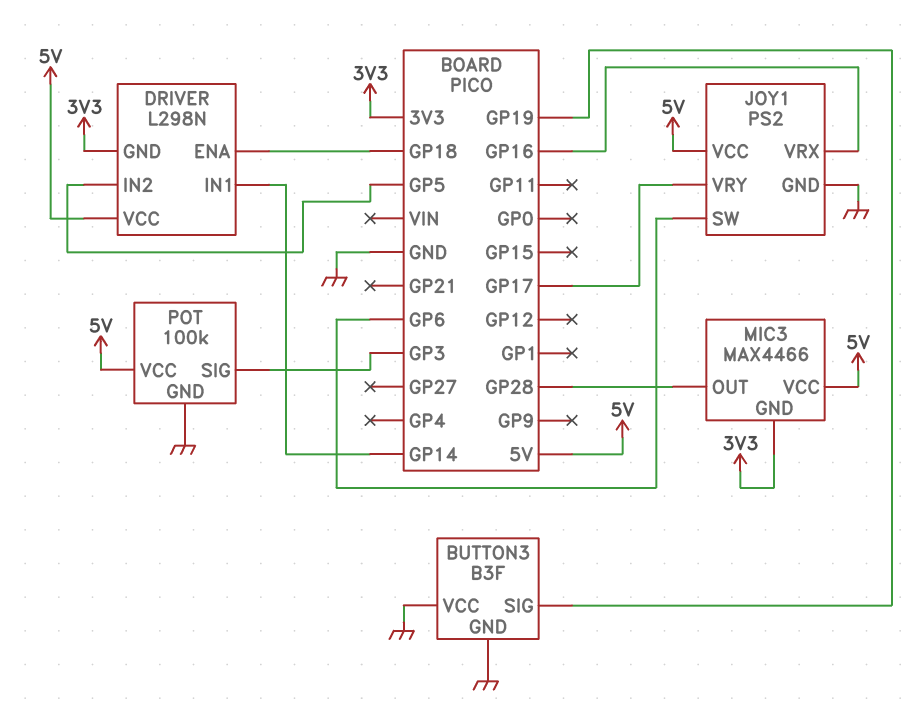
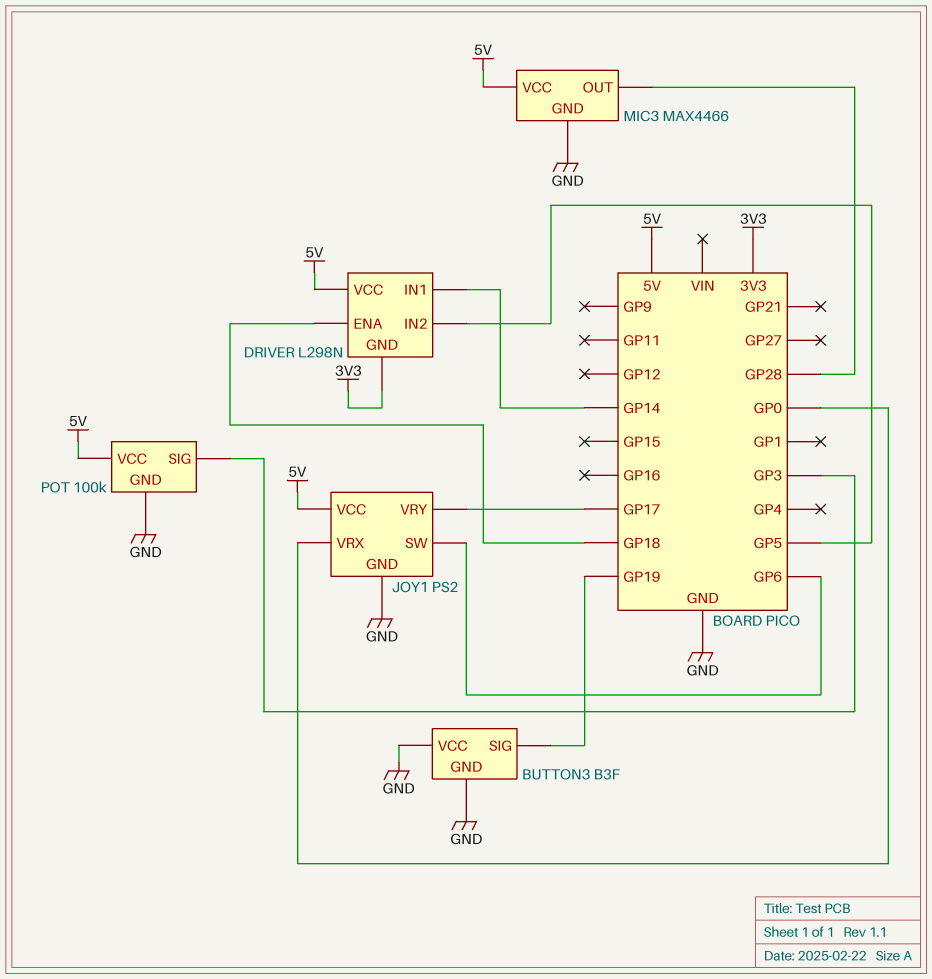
JOY1 pin VRX: GP16 -> GP0
MIC3 pin GND: 3V3 -> GND

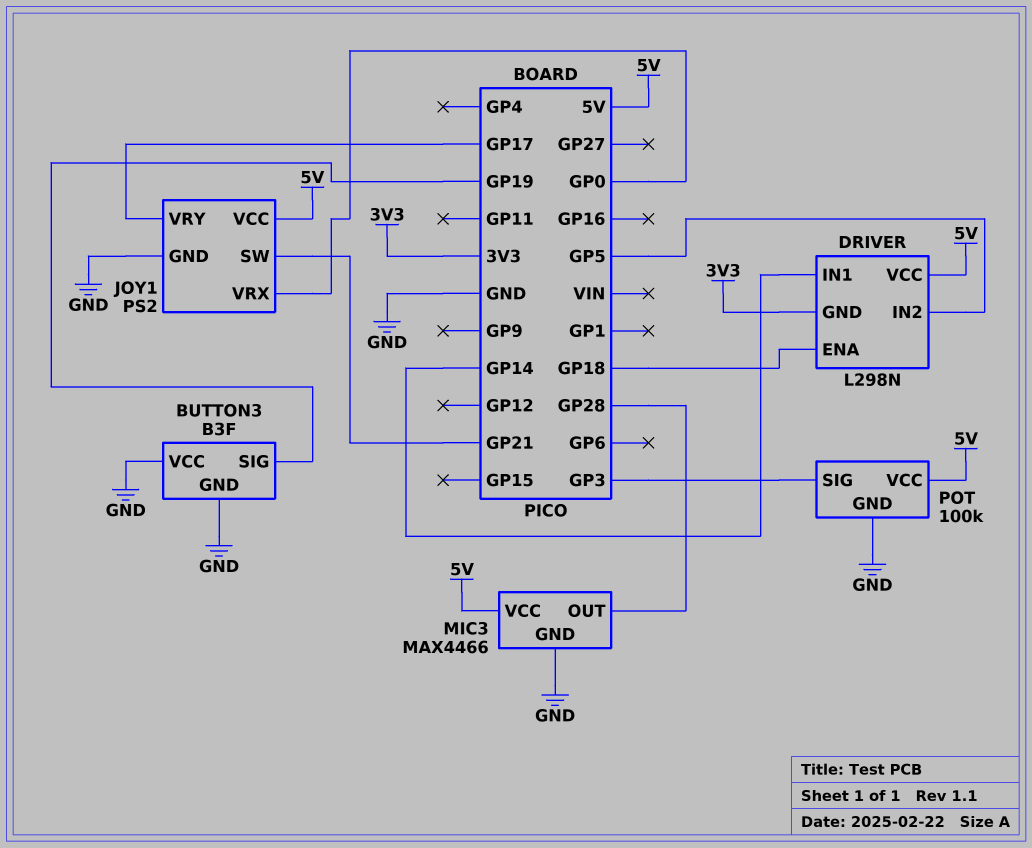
JOY1 pin SW: GP6 -> GP21

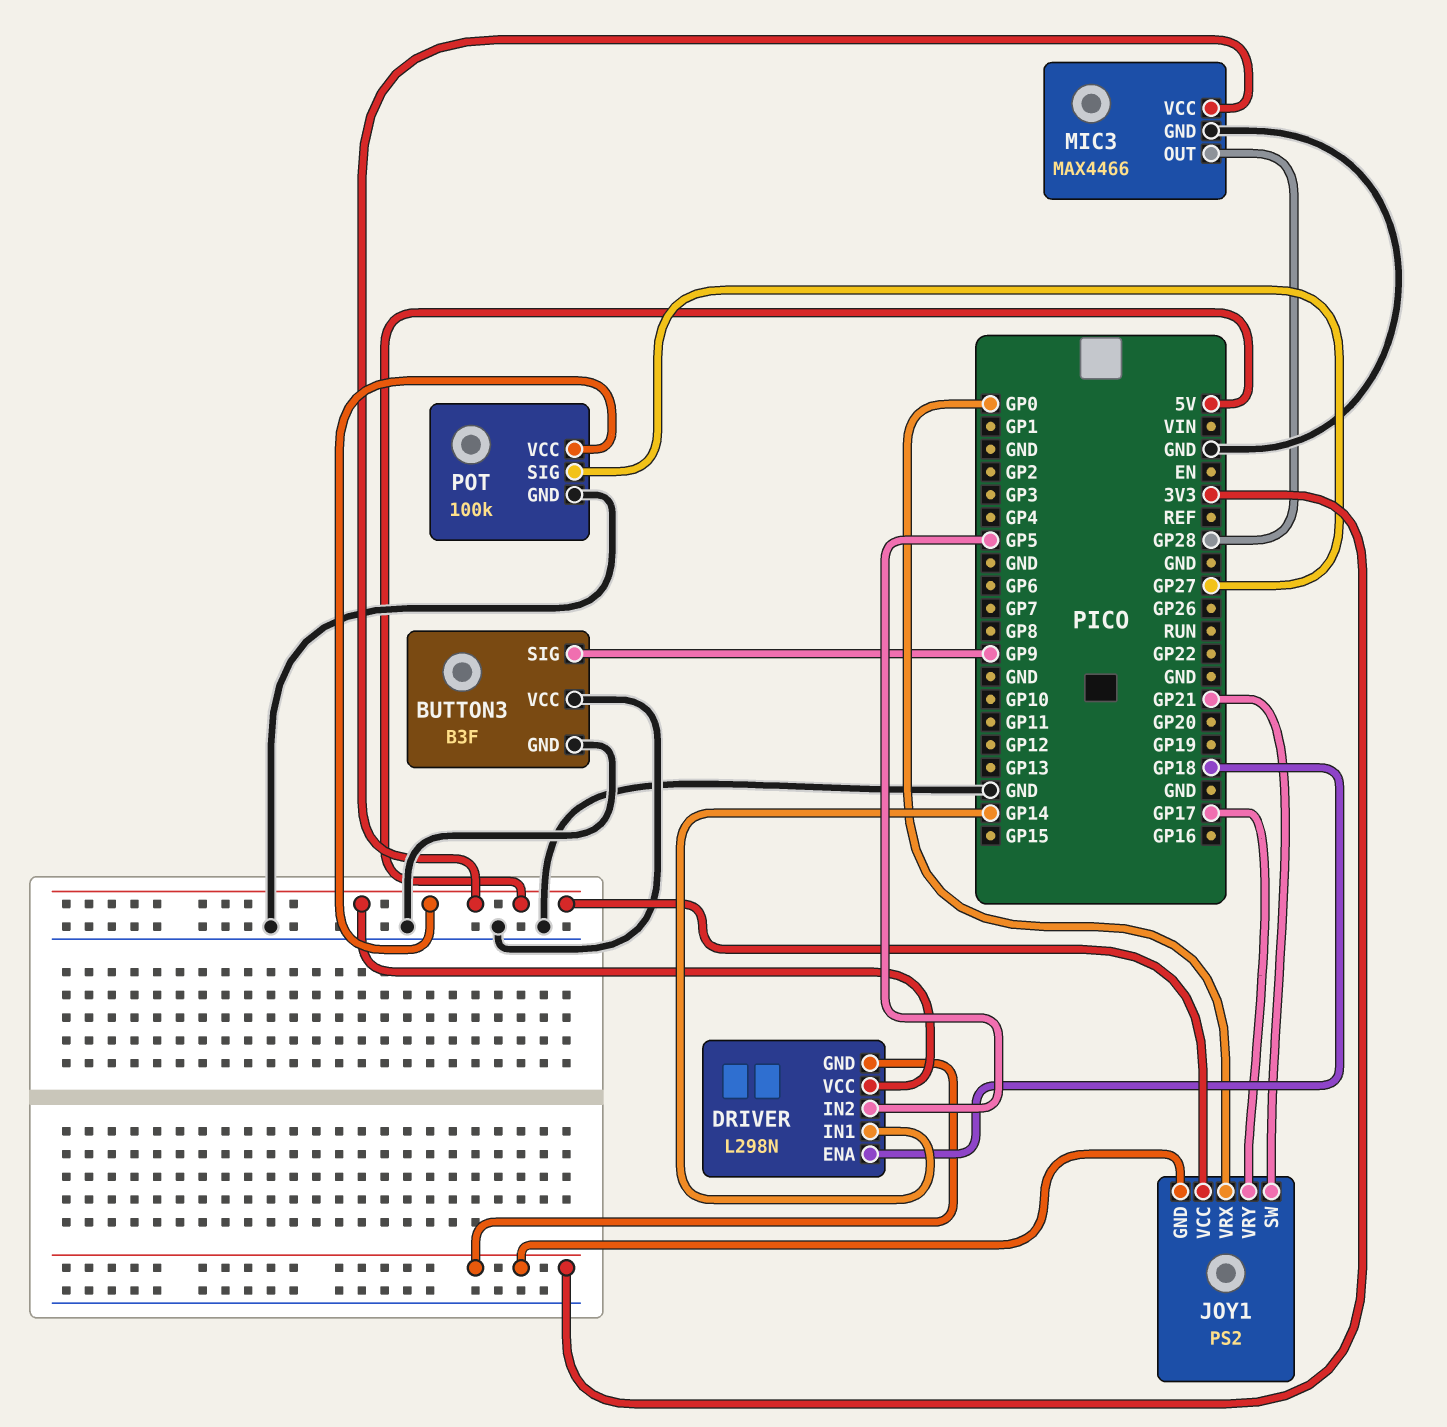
BUTTON3 pin SIG: GP19 -> GP9
JOY1 pin GND: GND -> 3V3
POT pin SIG: GP3 -> GP27

